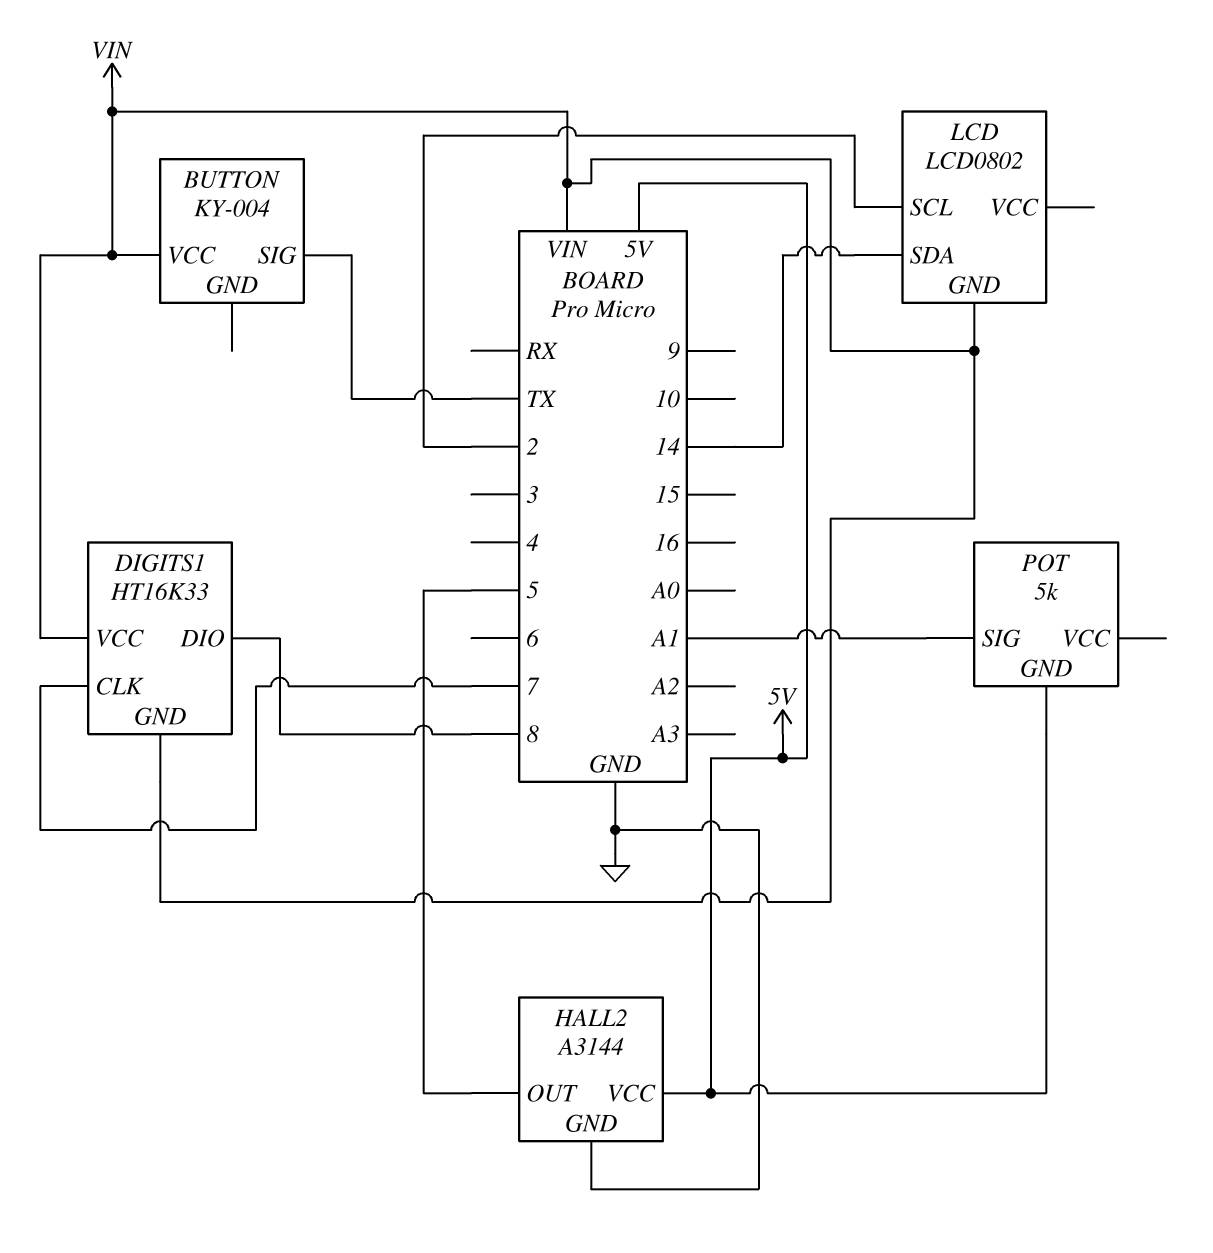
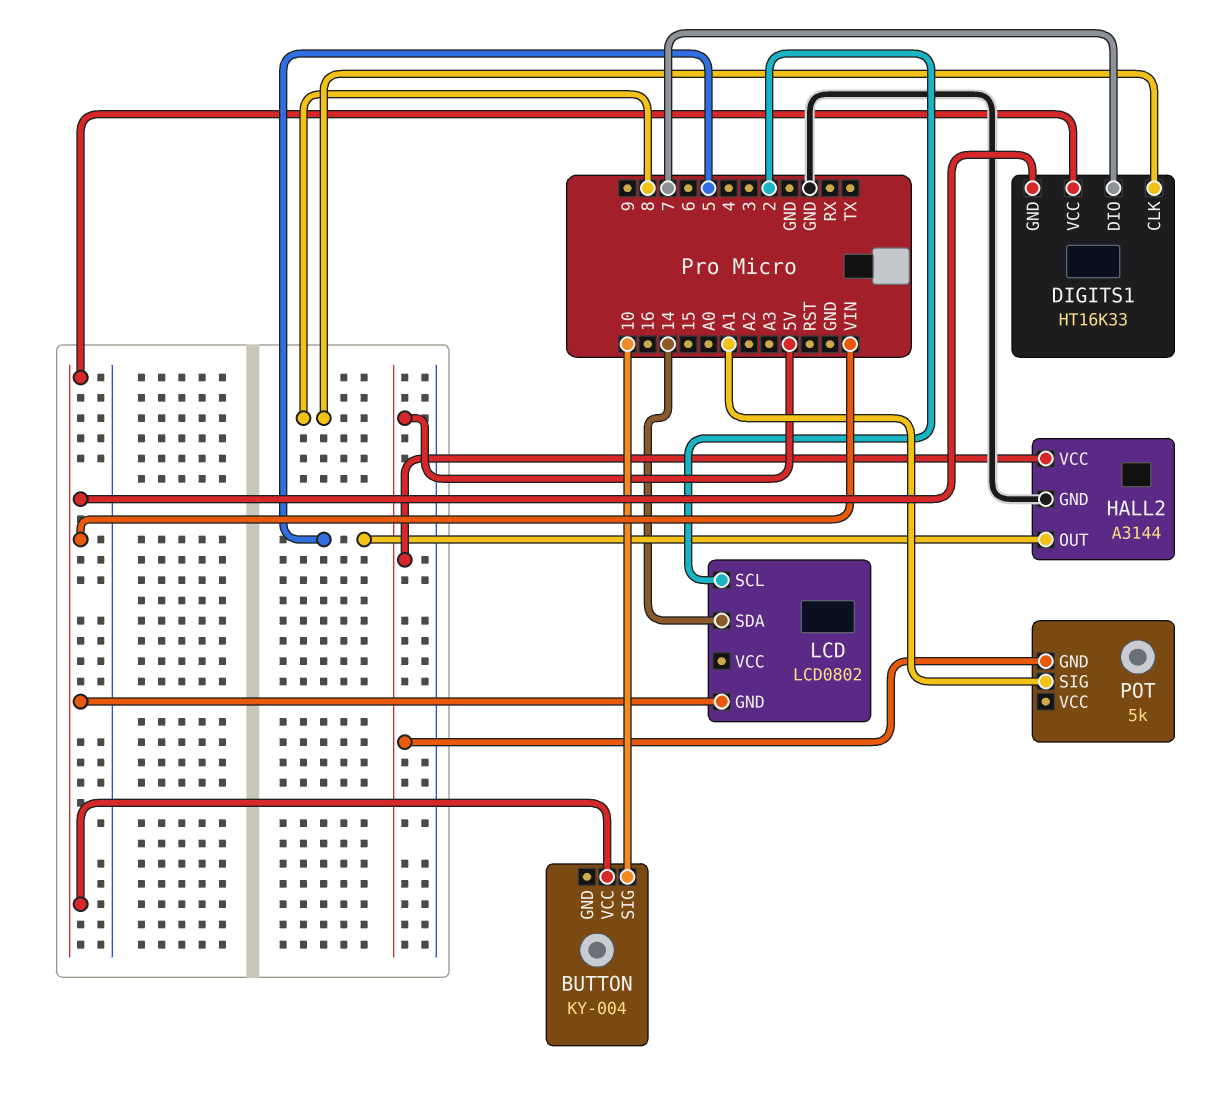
BUTTON pin SIG: TX -> 10
DIGITS1 pin CLK: 7 -> 8
DIGITS1 pin DIO: 8 -> 7

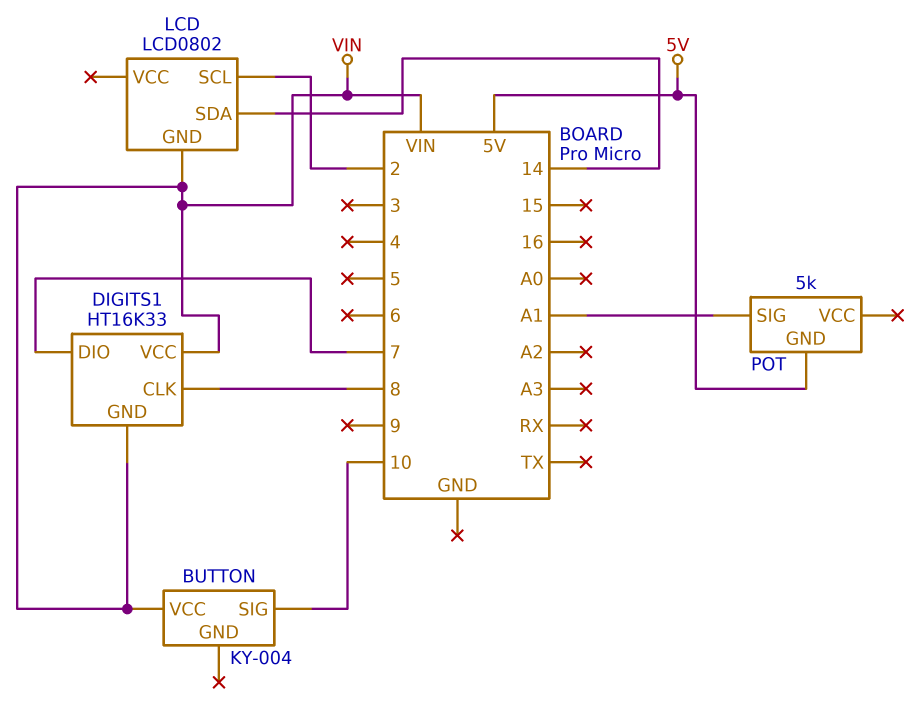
HALL2: A3144 -> none
HALL2 pin GND: GND -> none
HALL2 pin OUT: 5 -> none
HALL2 pin VCC: 5V -> none

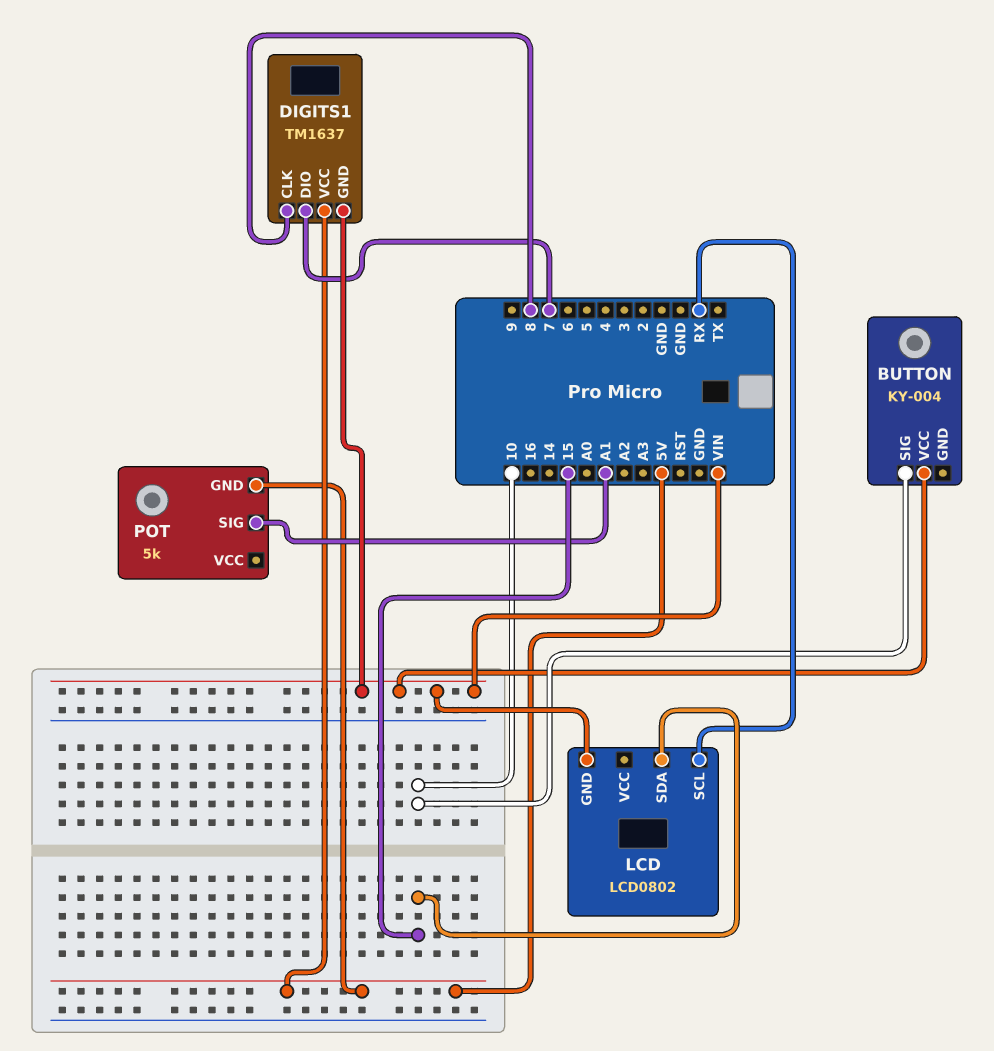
DIGITS1: HT16K33 -> TM1637
DIGITS1 pin VCC: VIN -> 5V
LCD pin SCL: 2 -> RX
LCD pin SDA: 14 -> 15

